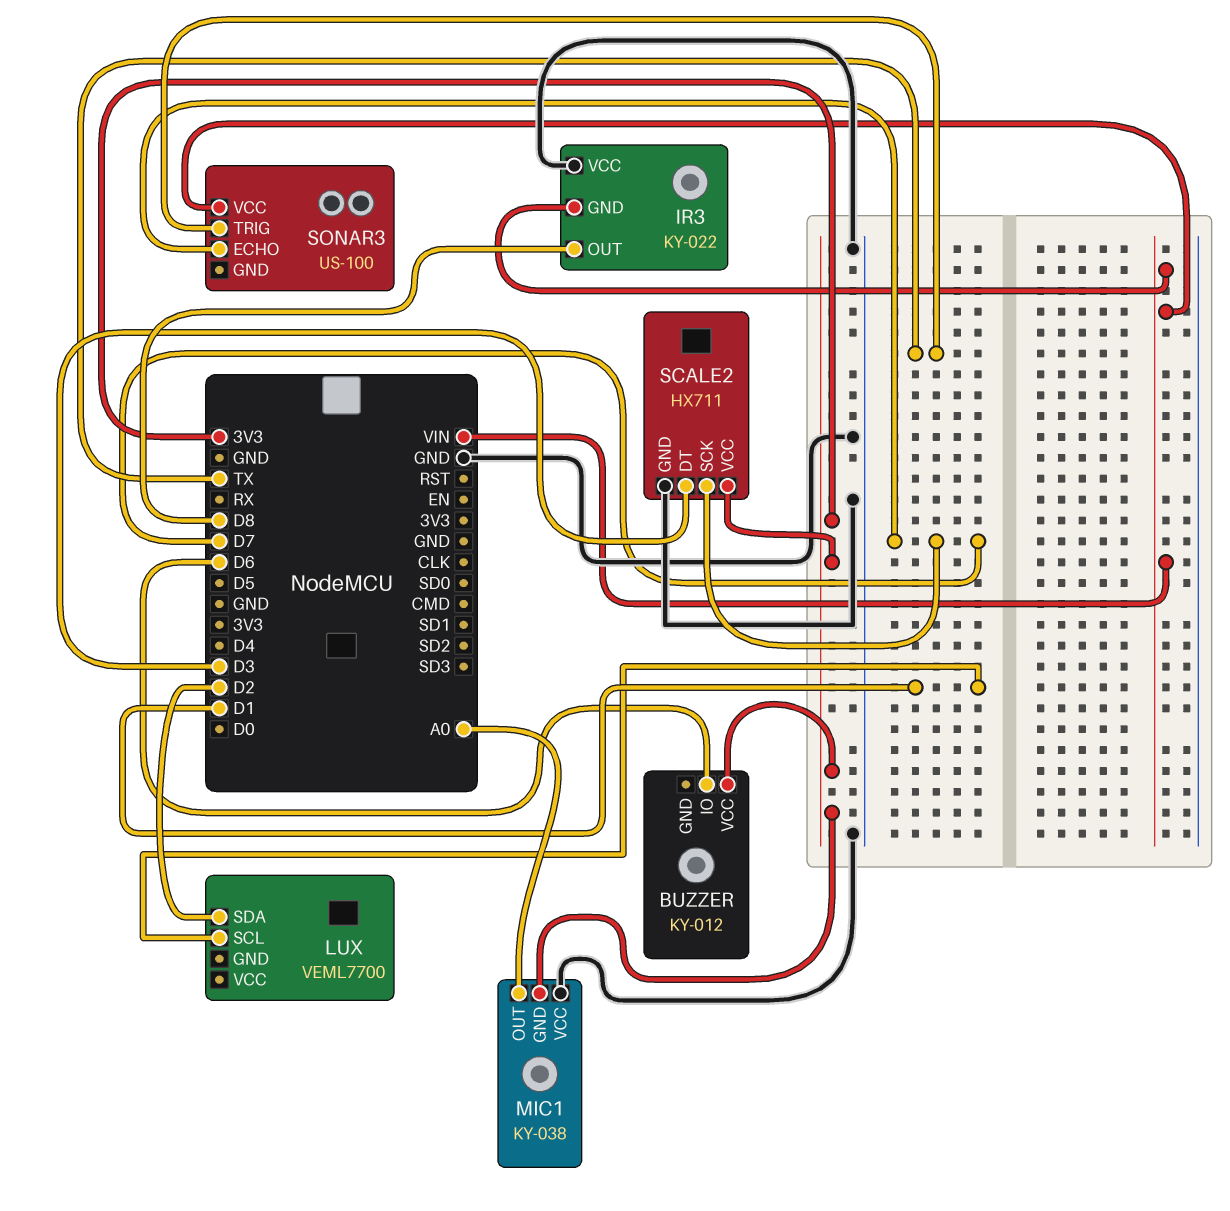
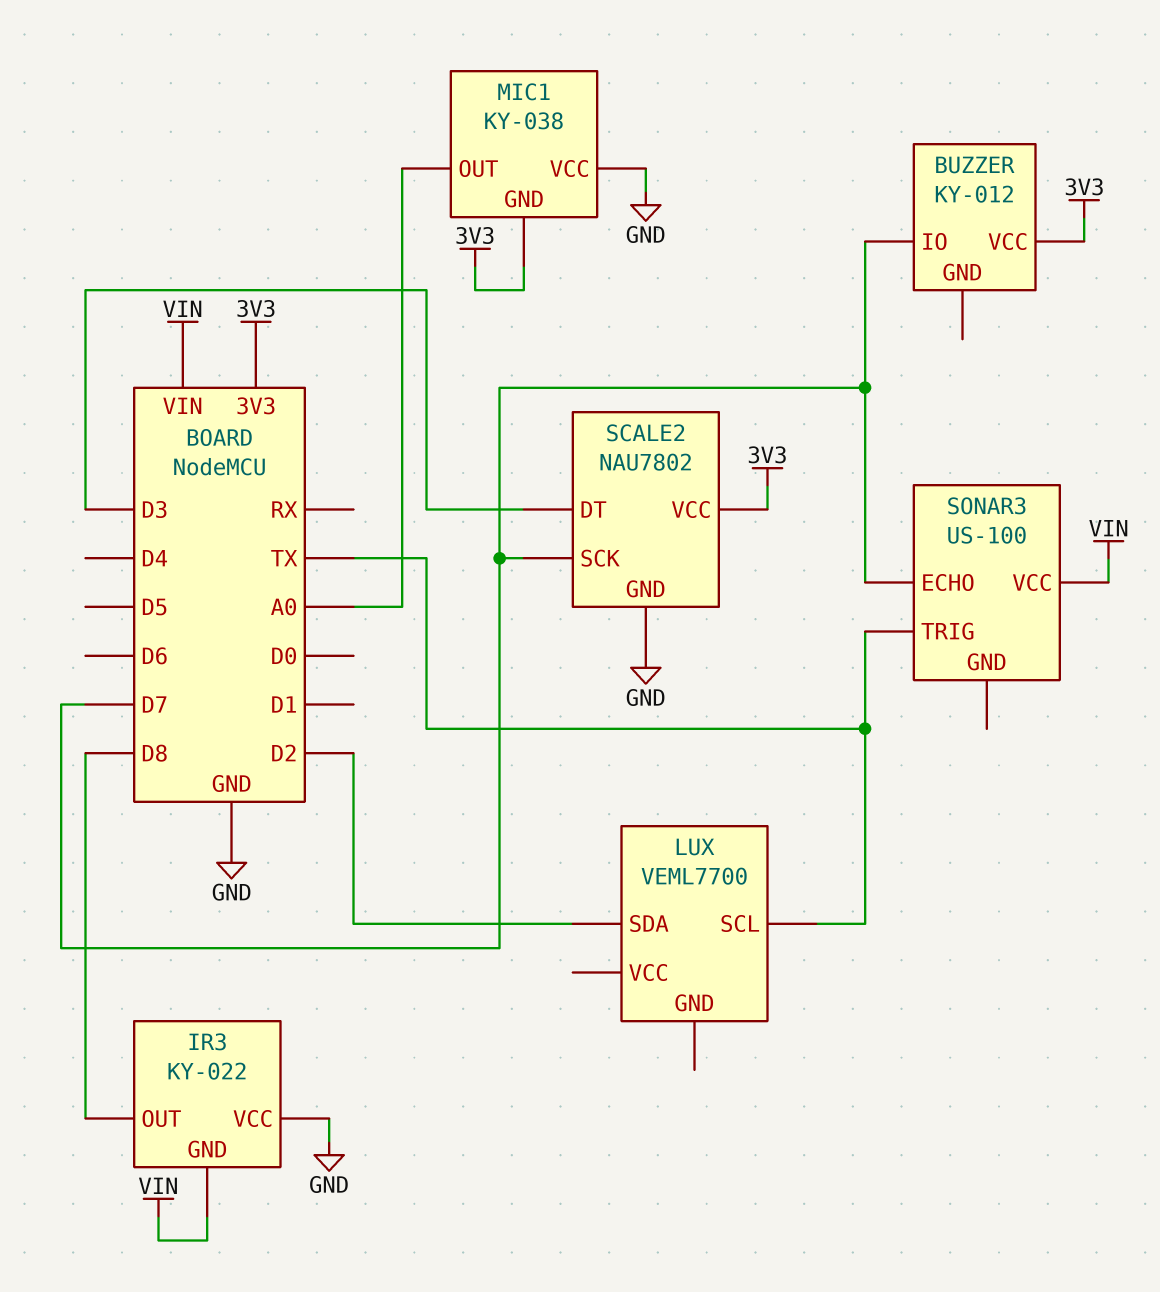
BUZZER pin IO: D6 -> D7
LUX pin SCL: D1 -> TX
SCALE2: HX711 -> NAU7802

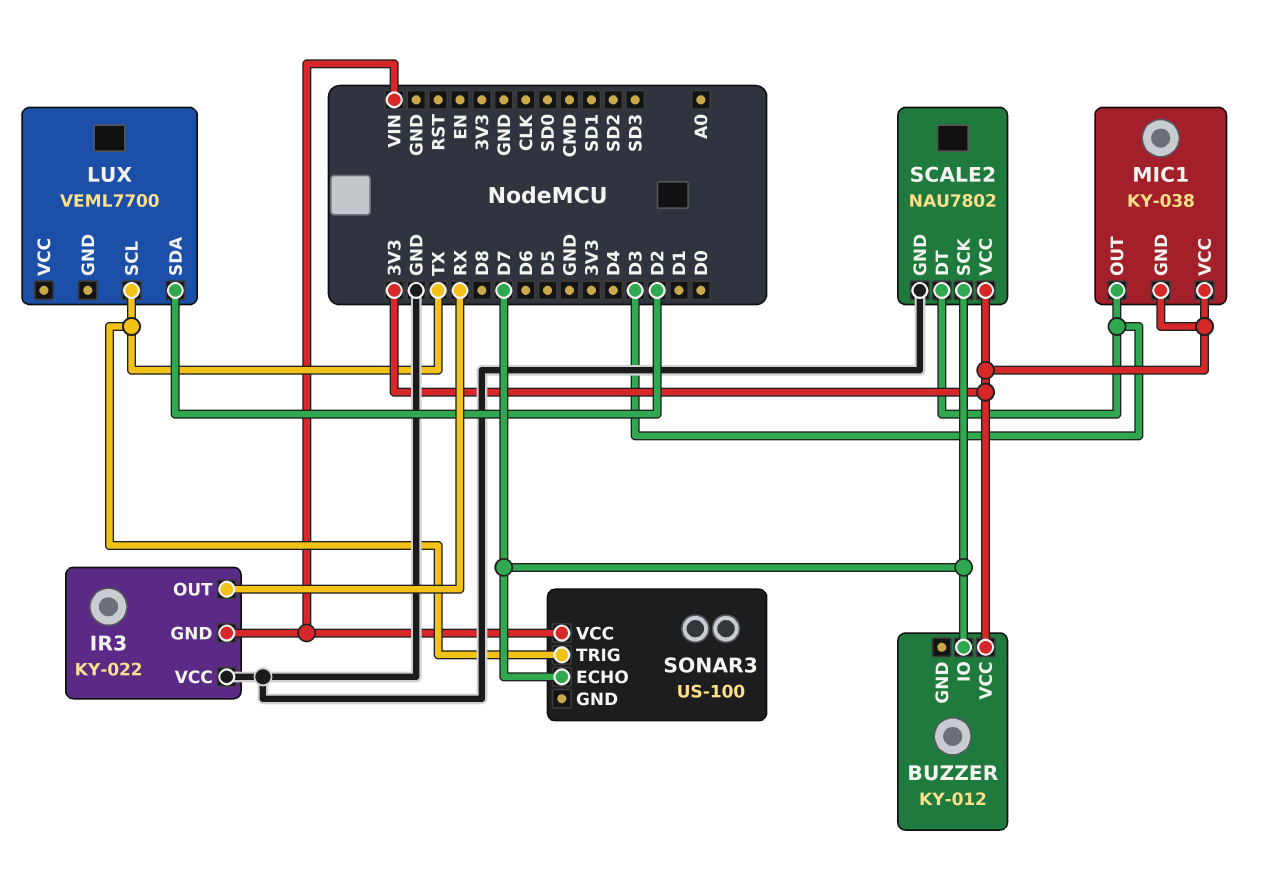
IR3 pin OUT: D8 -> RX
MIC1 pin OUT: A0 -> D3
MIC1 pin VCC: GND -> 3V3

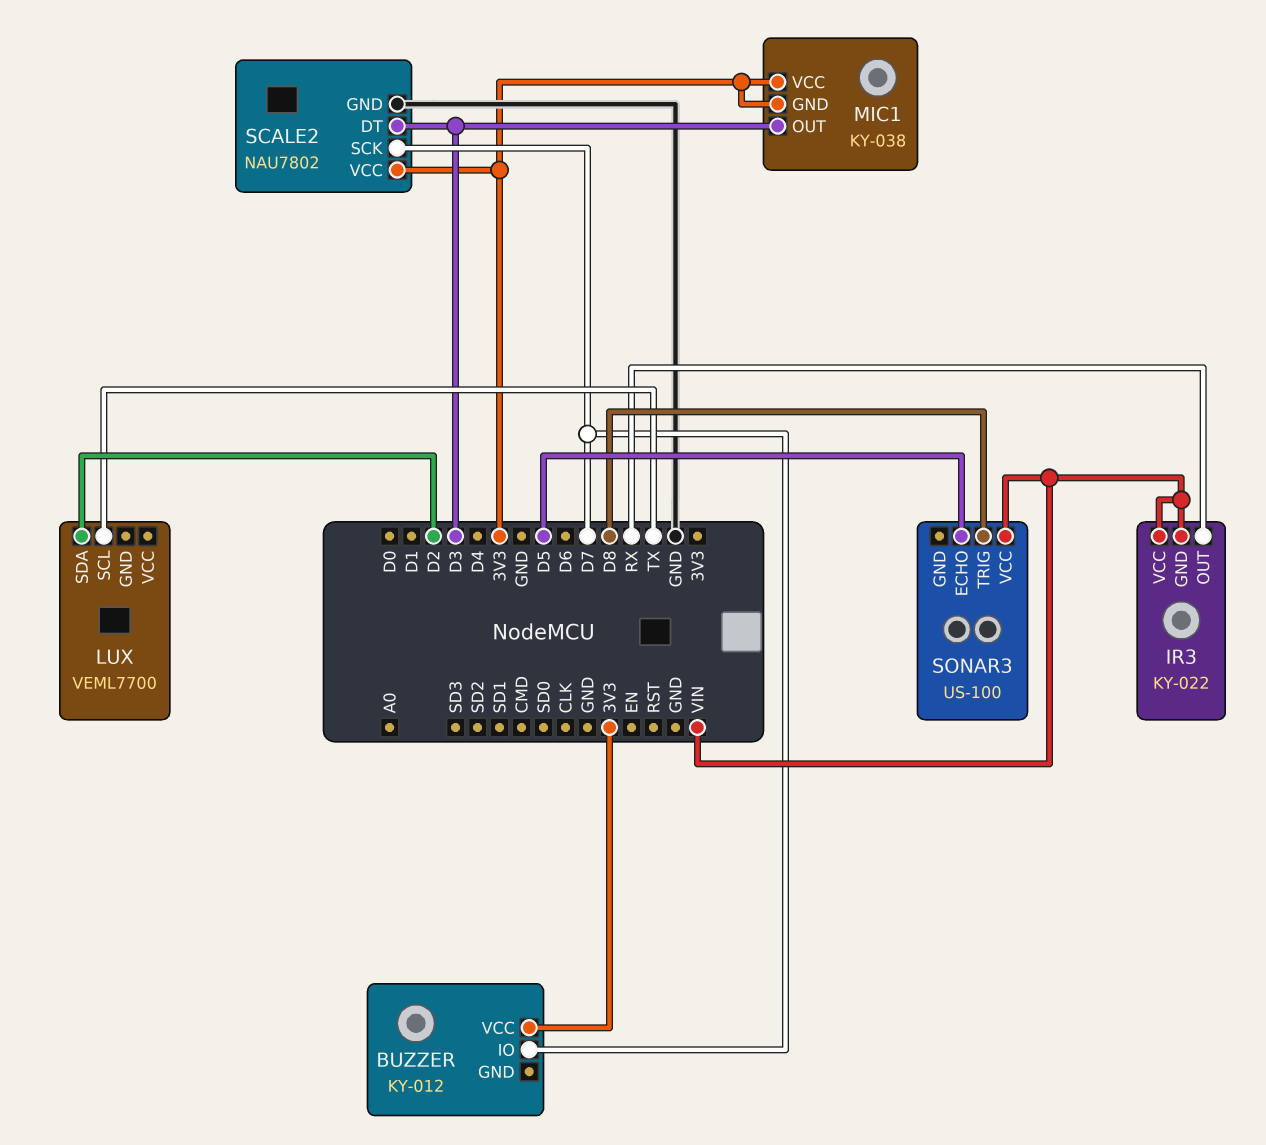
IR3 pin VCC: GND -> VIN
SONAR3 pin ECHO: D7 -> D5
SONAR3 pin TRIG: TX -> D8

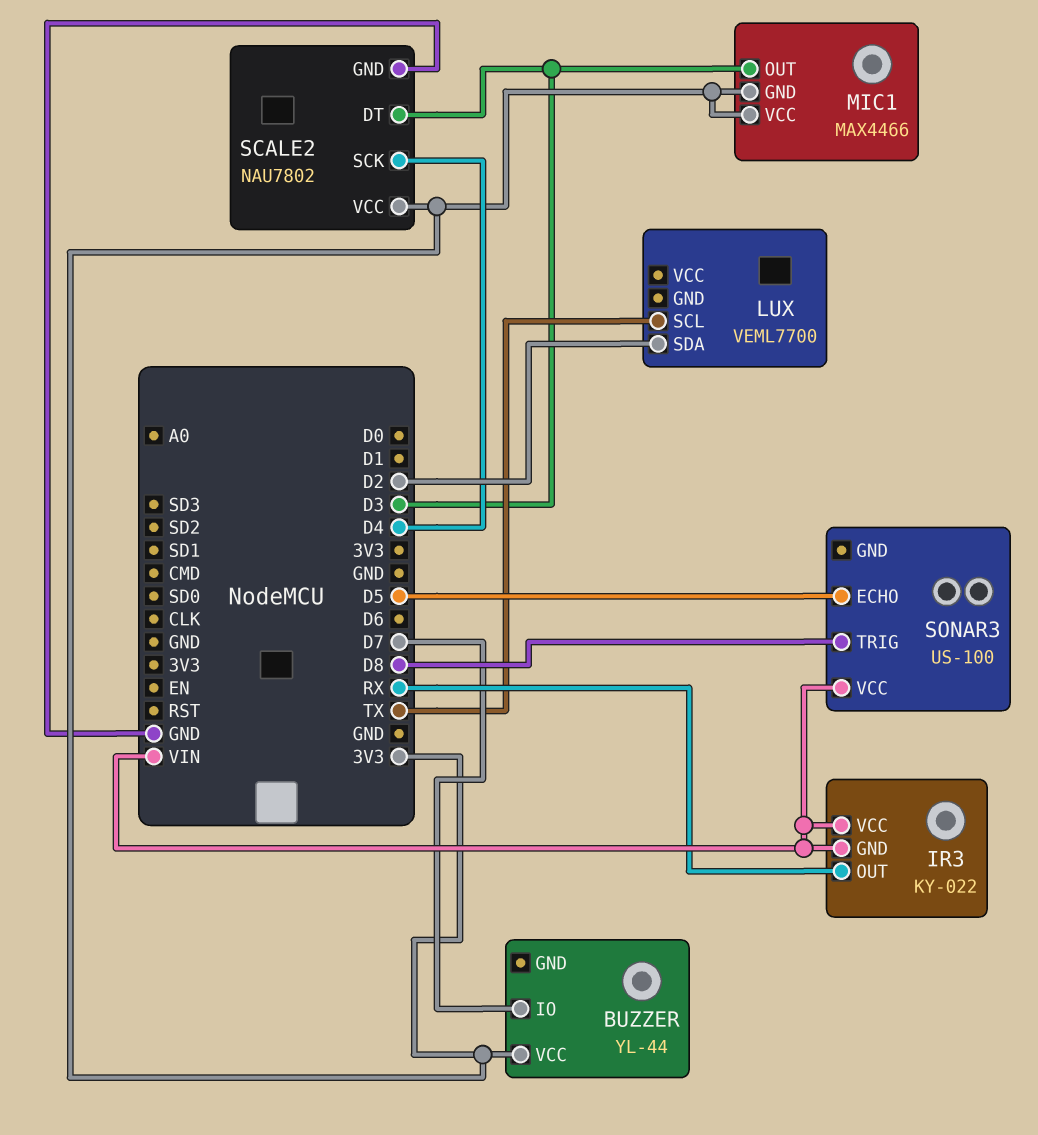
BUZZER: KY-012 -> YL-44
MIC1: KY-038 -> MAX4466
SCALE2 pin SCK: D7 -> D4

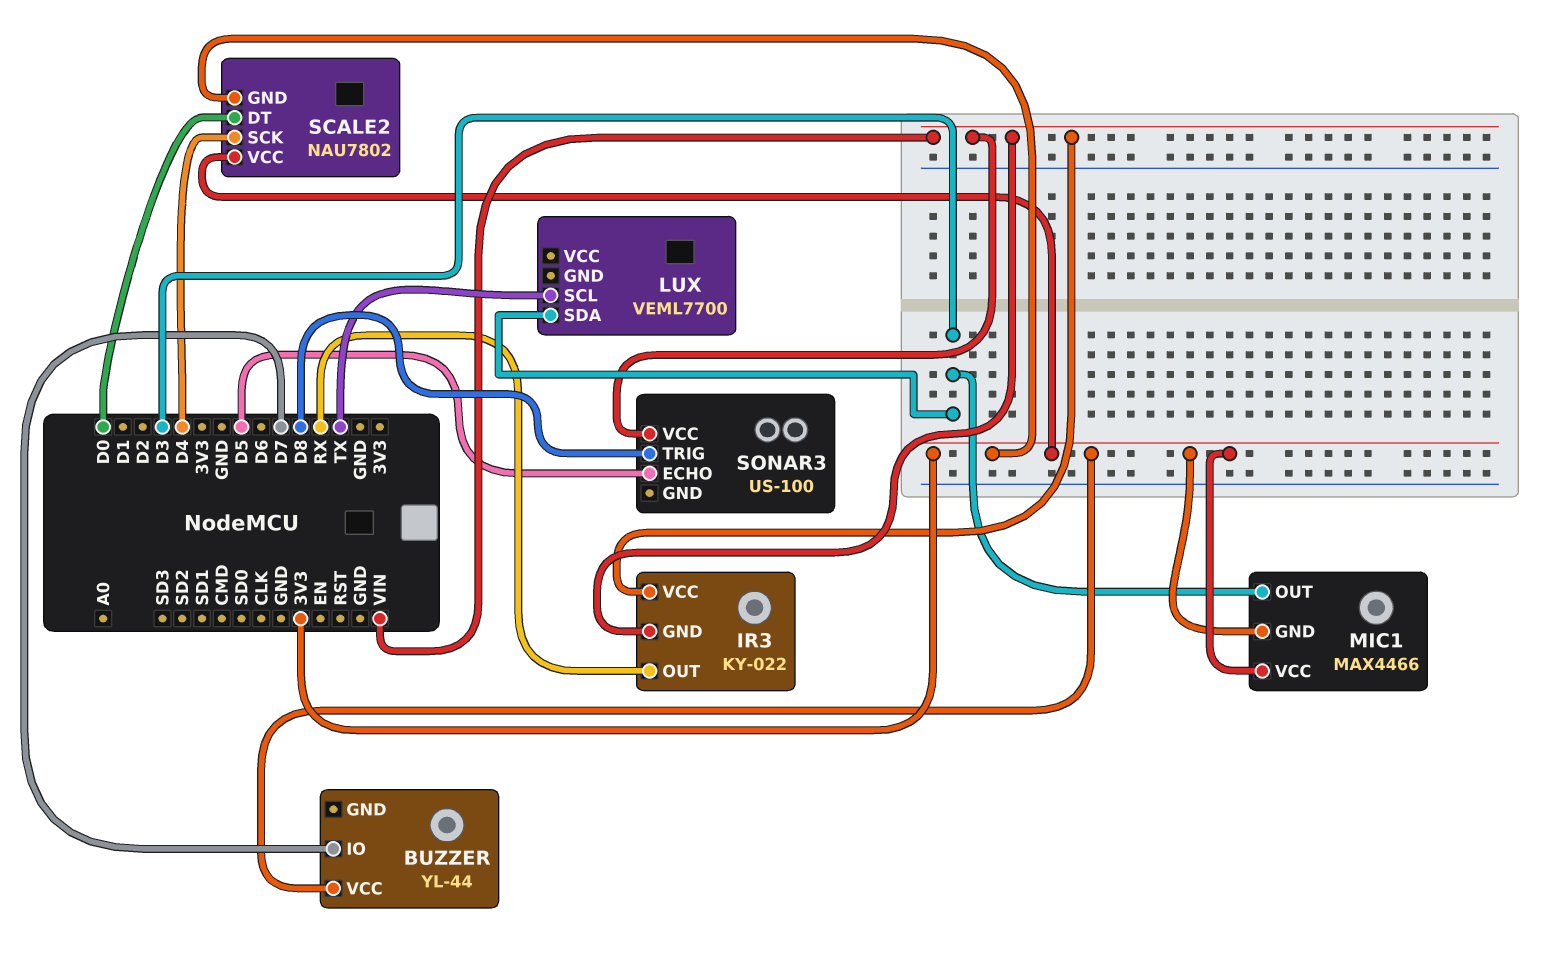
LUX pin SDA: D2 -> D3
SCALE2 pin DT: D3 -> D0
SCALE2 pin GND: GND -> 3V3

